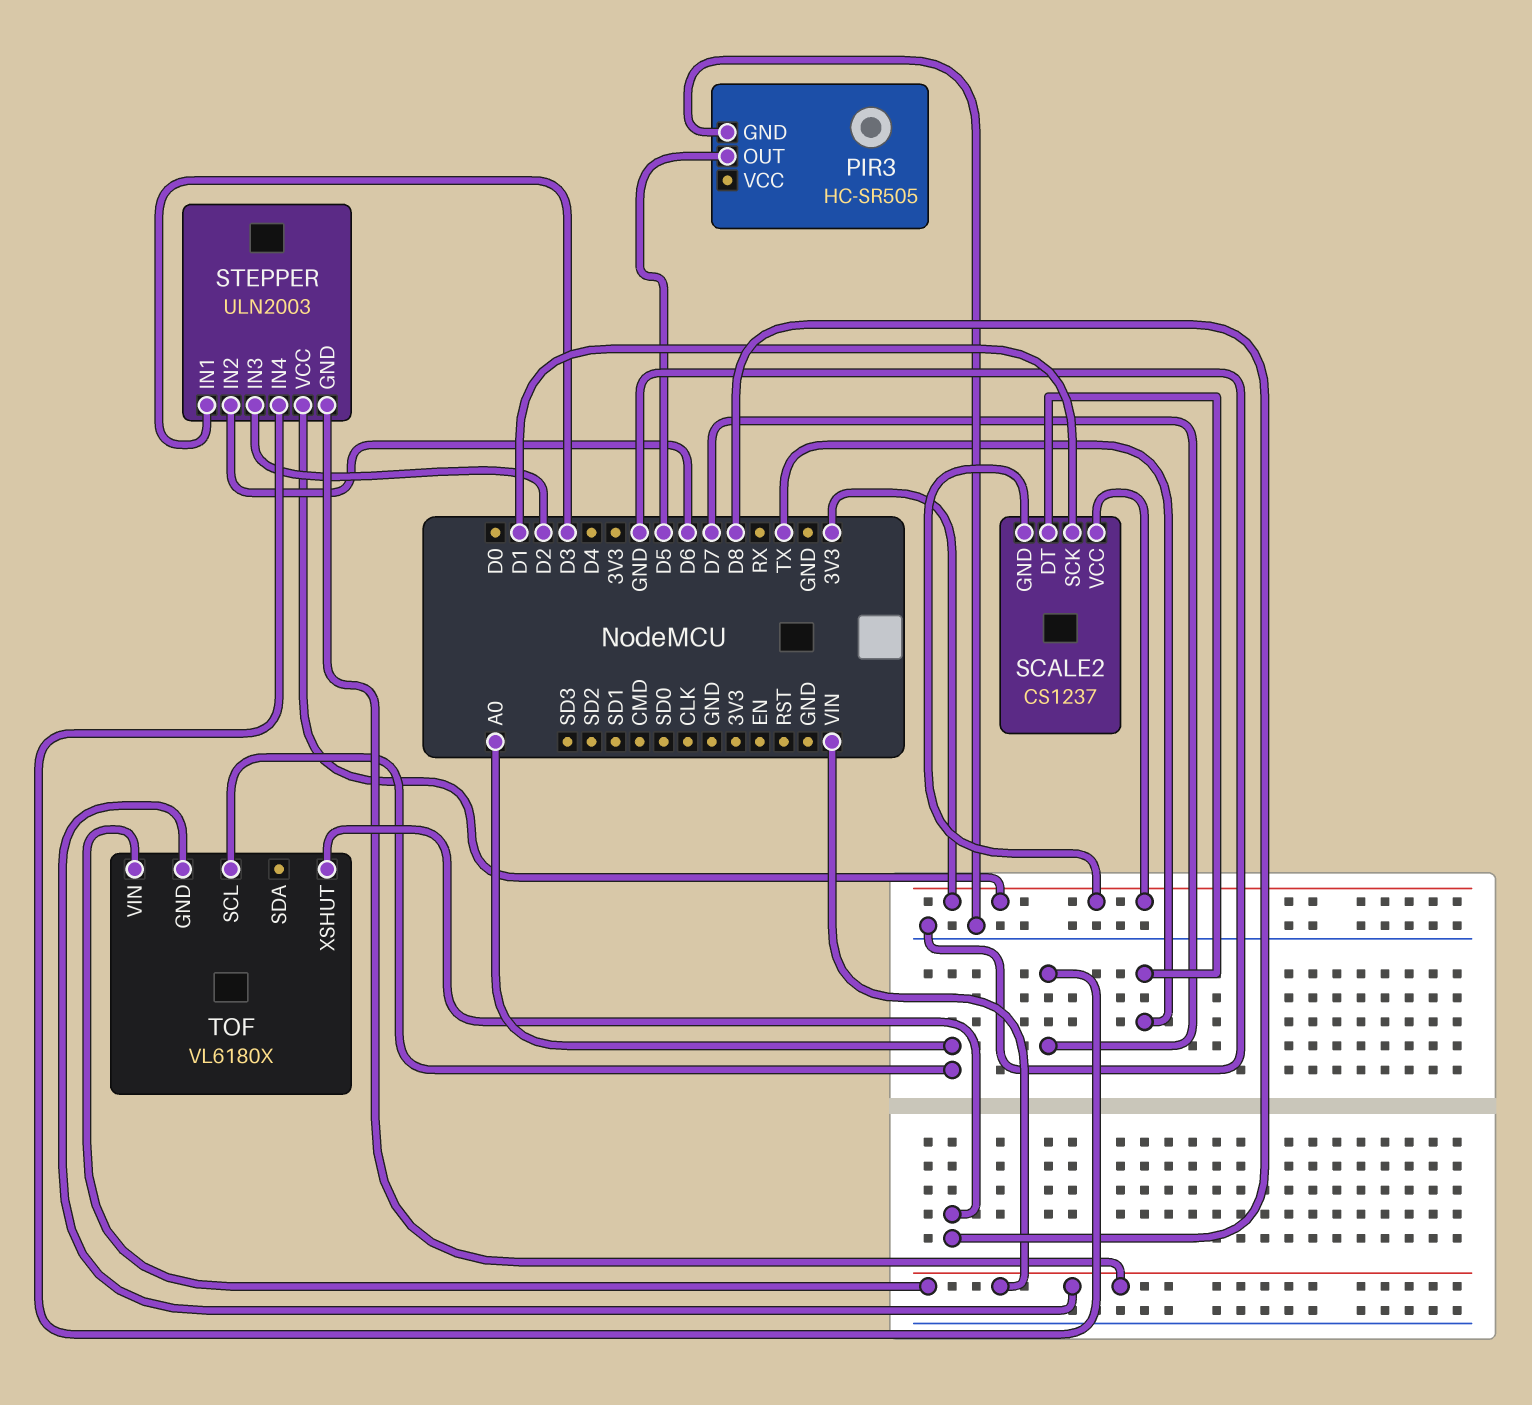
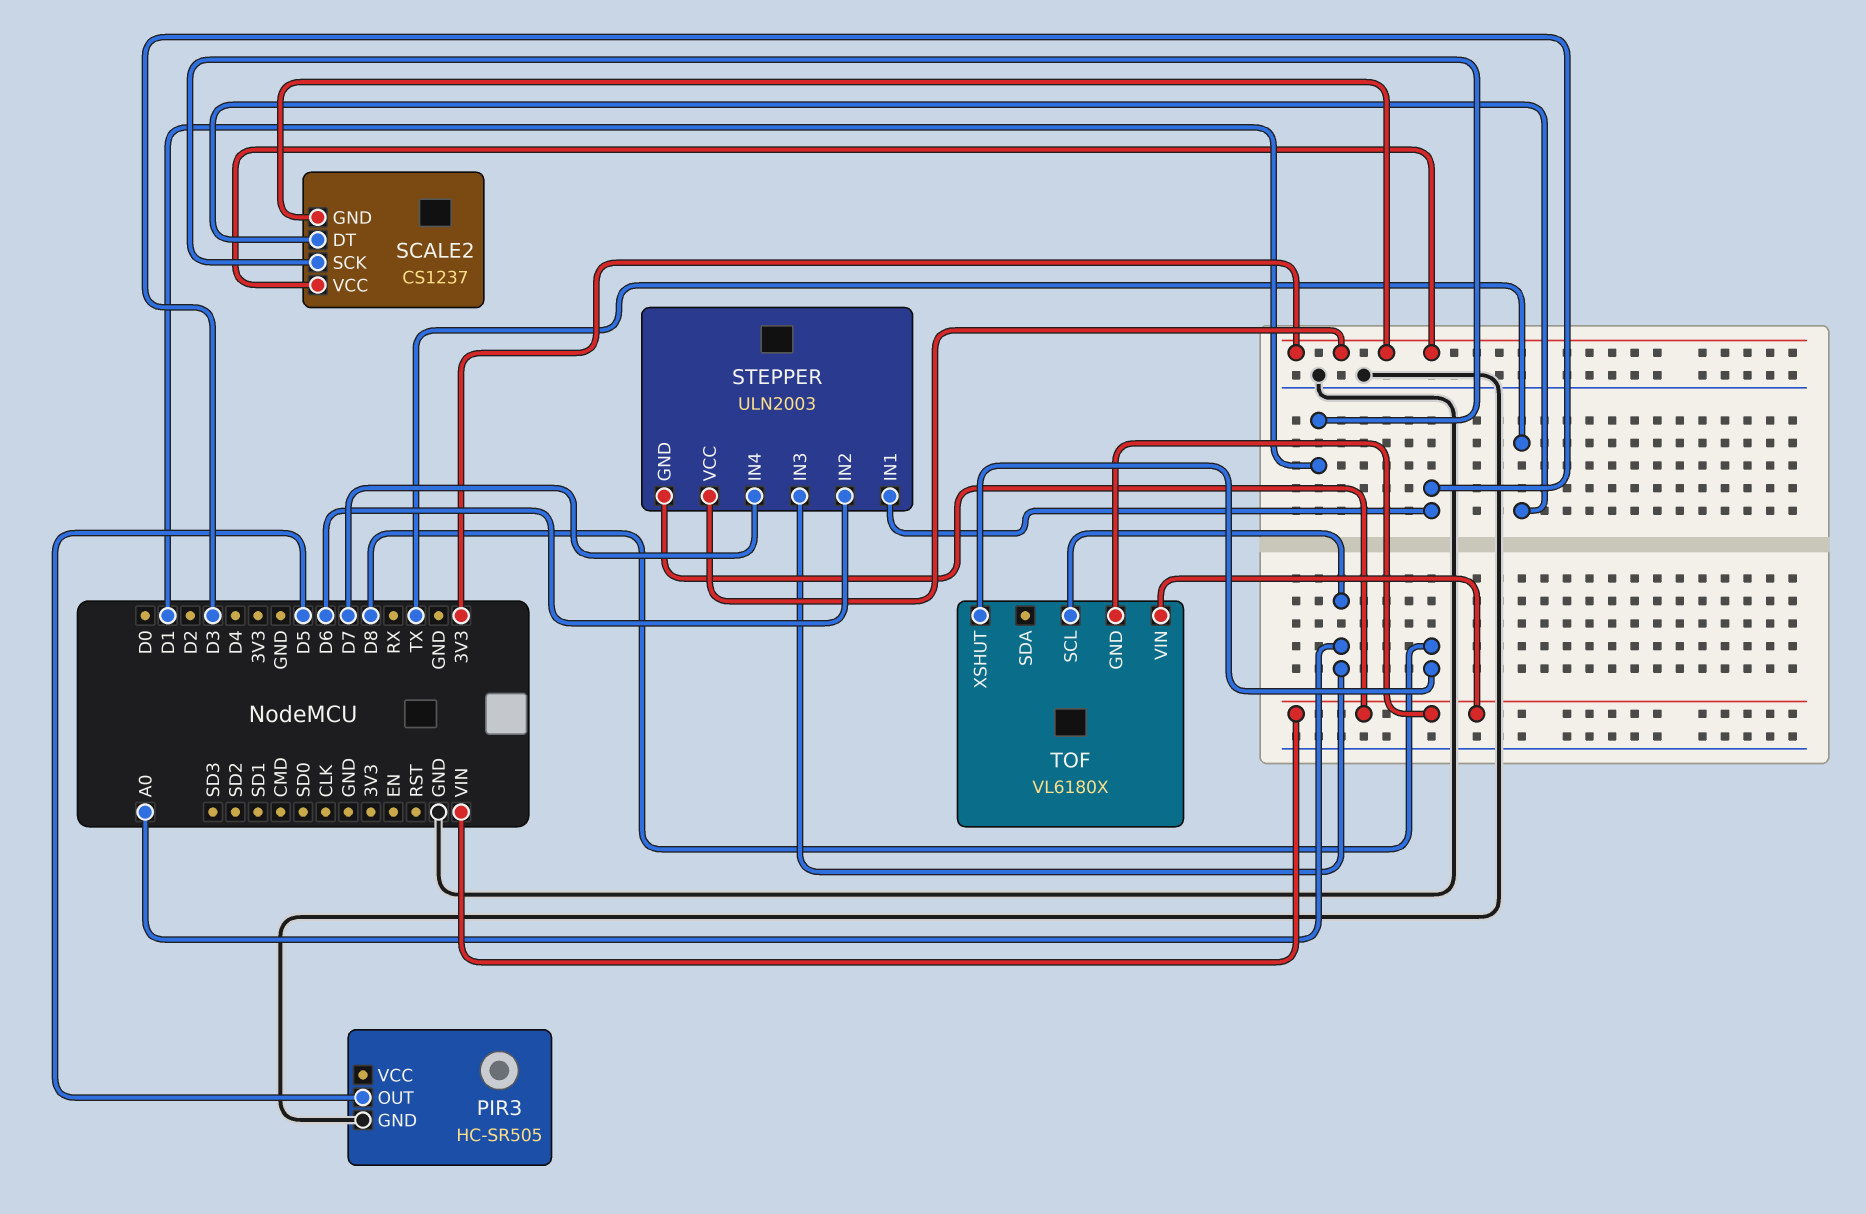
STEPPER pin IN3: D2 -> A0

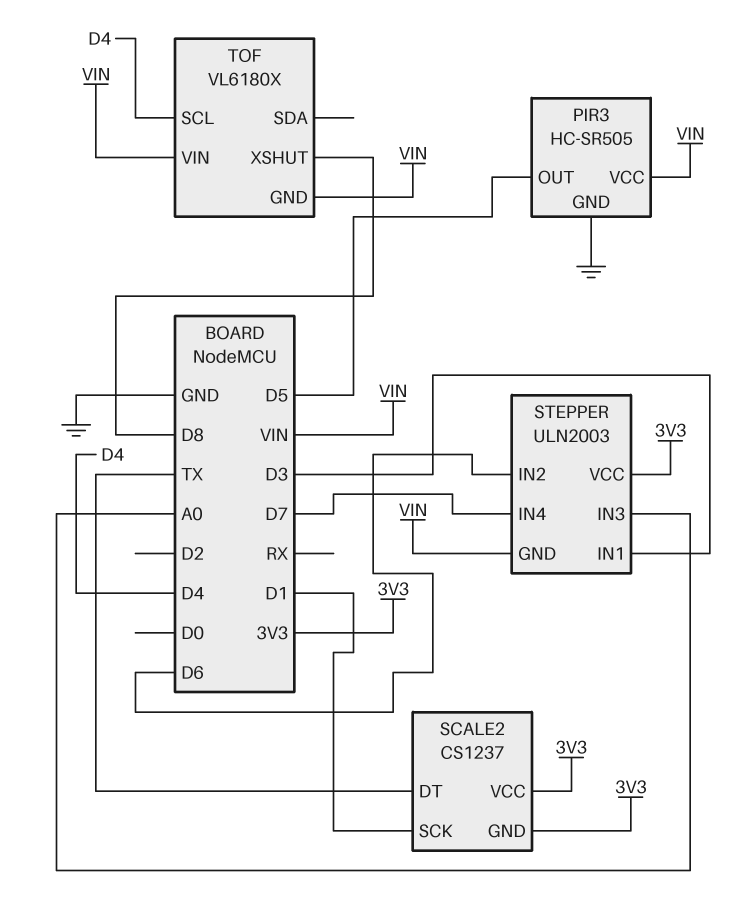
PIR3 pin VCC: none -> VIN
TOF pin SCL: A0 -> D4

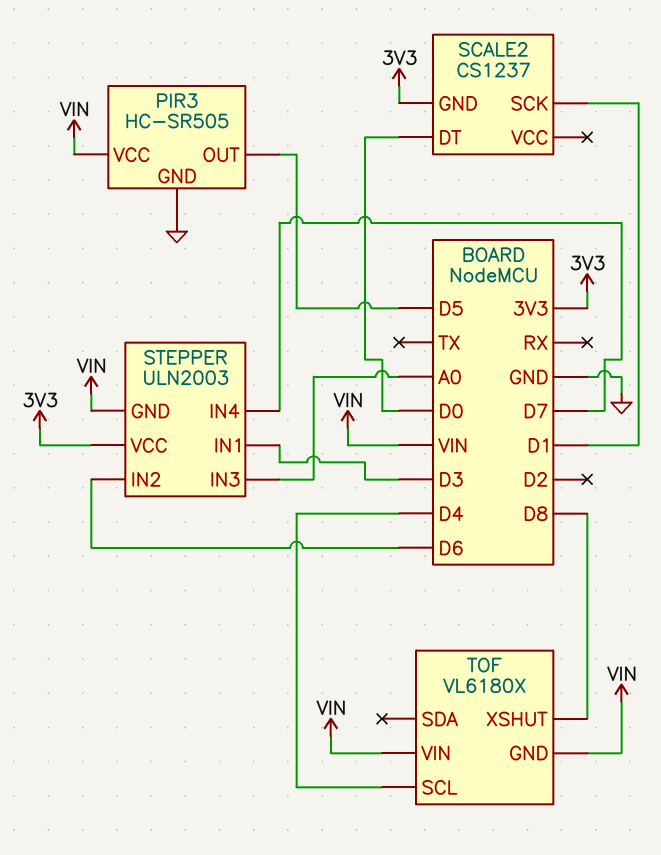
SCALE2 pin DT: TX -> D0
SCALE2 pin VCC: 3V3 -> none

